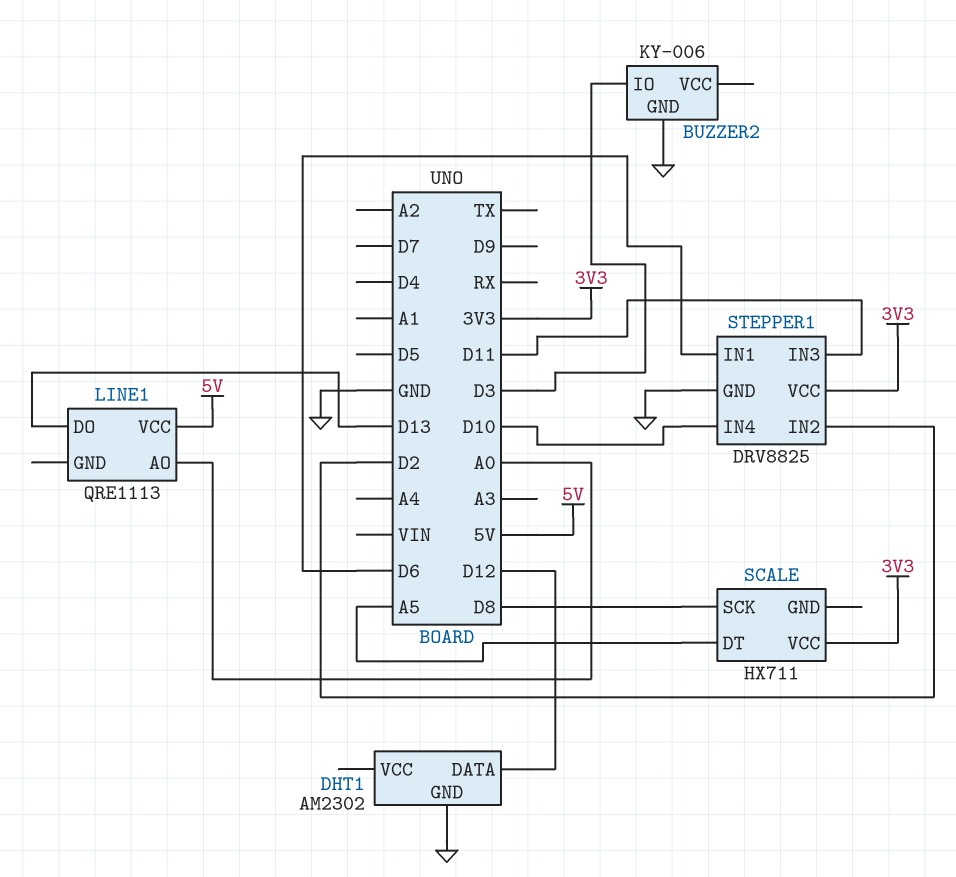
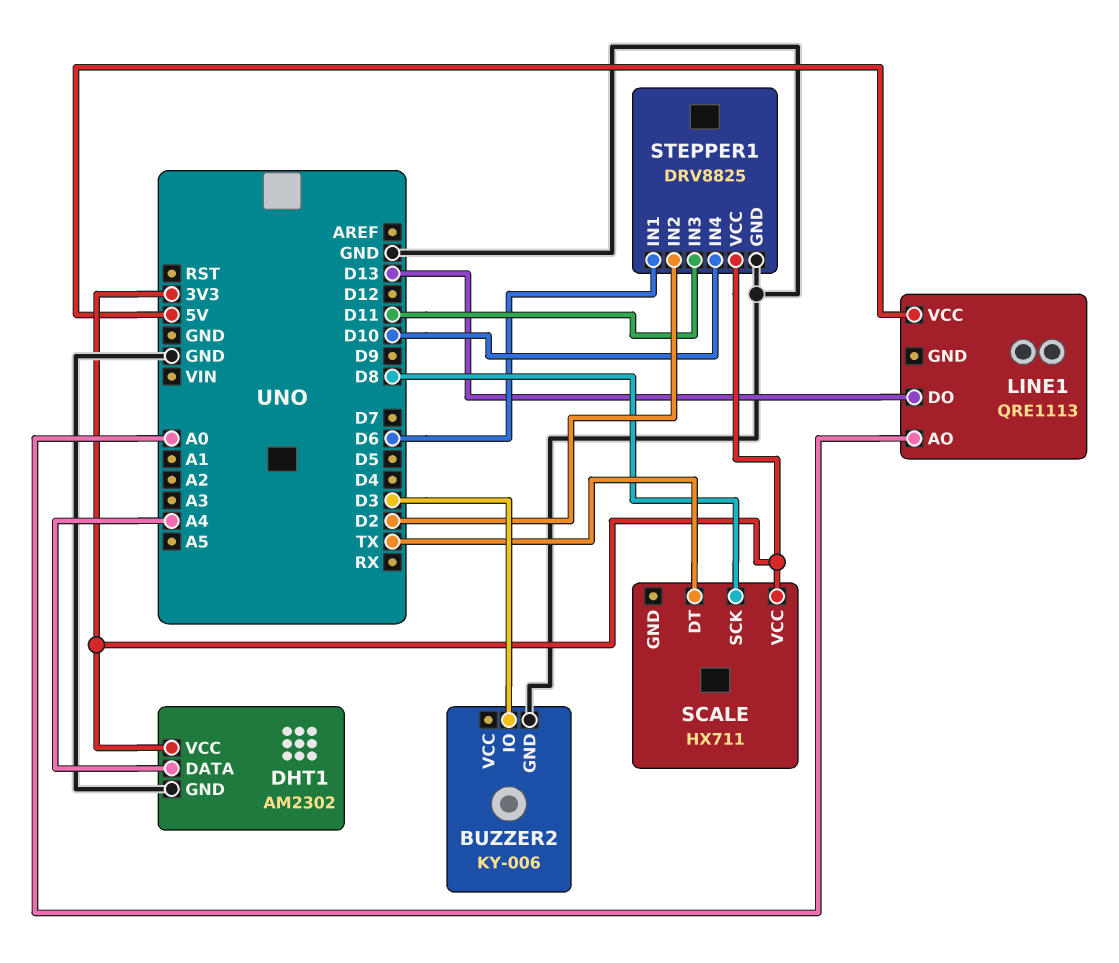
DHT1 pin DATA: D12 -> A4
DHT1 pin VCC: none -> 3V3
SCALE pin DT: A5 -> TX

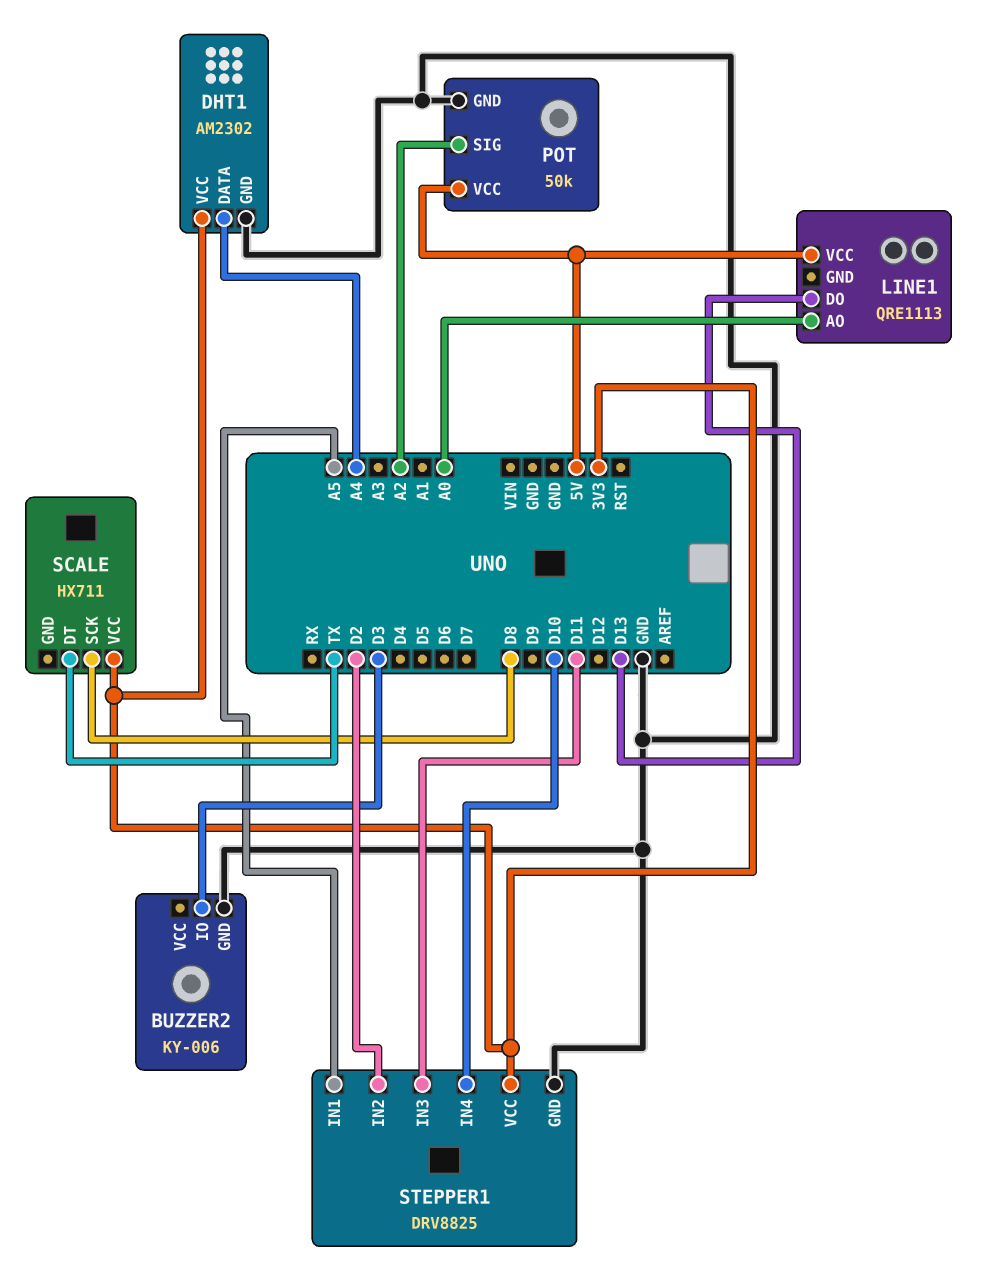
POT: none -> 50k
POT pin GND: none -> GND
POT pin SIG: none -> A2
POT pin VCC: none -> 5V
STEPPER1 pin IN1: D6 -> A5

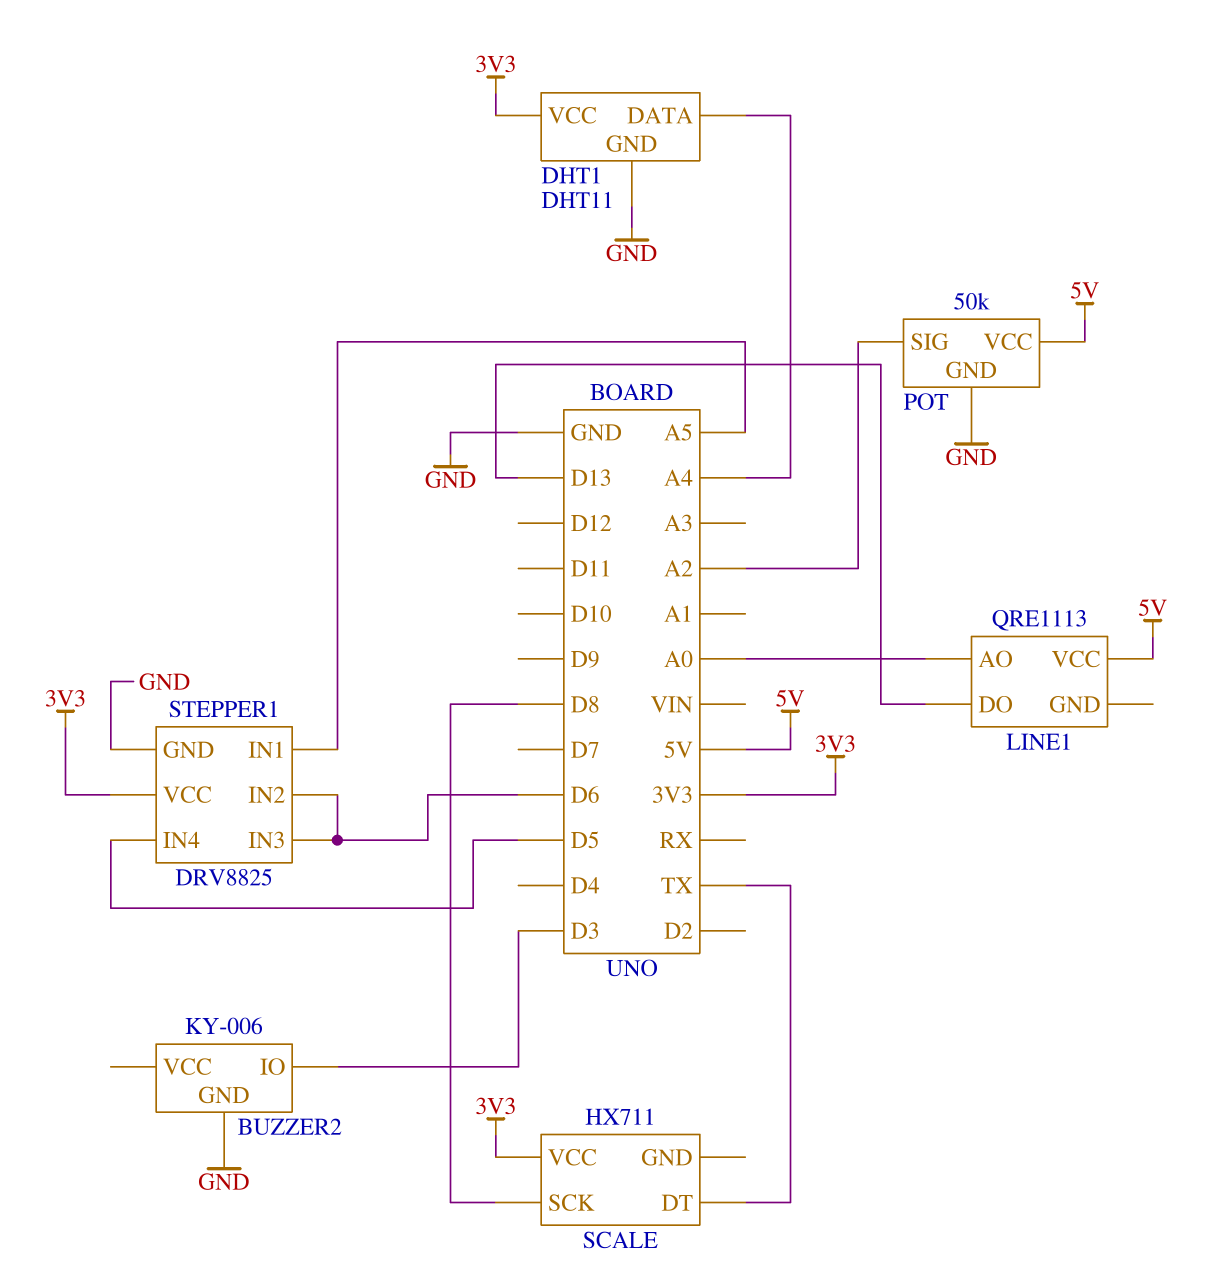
DHT1: AM2302 -> DHT11
STEPPER1 pin IN2: D2 -> D6
STEPPER1 pin IN3: D11 -> D6
STEPPER1 pin IN4: D10 -> D5

